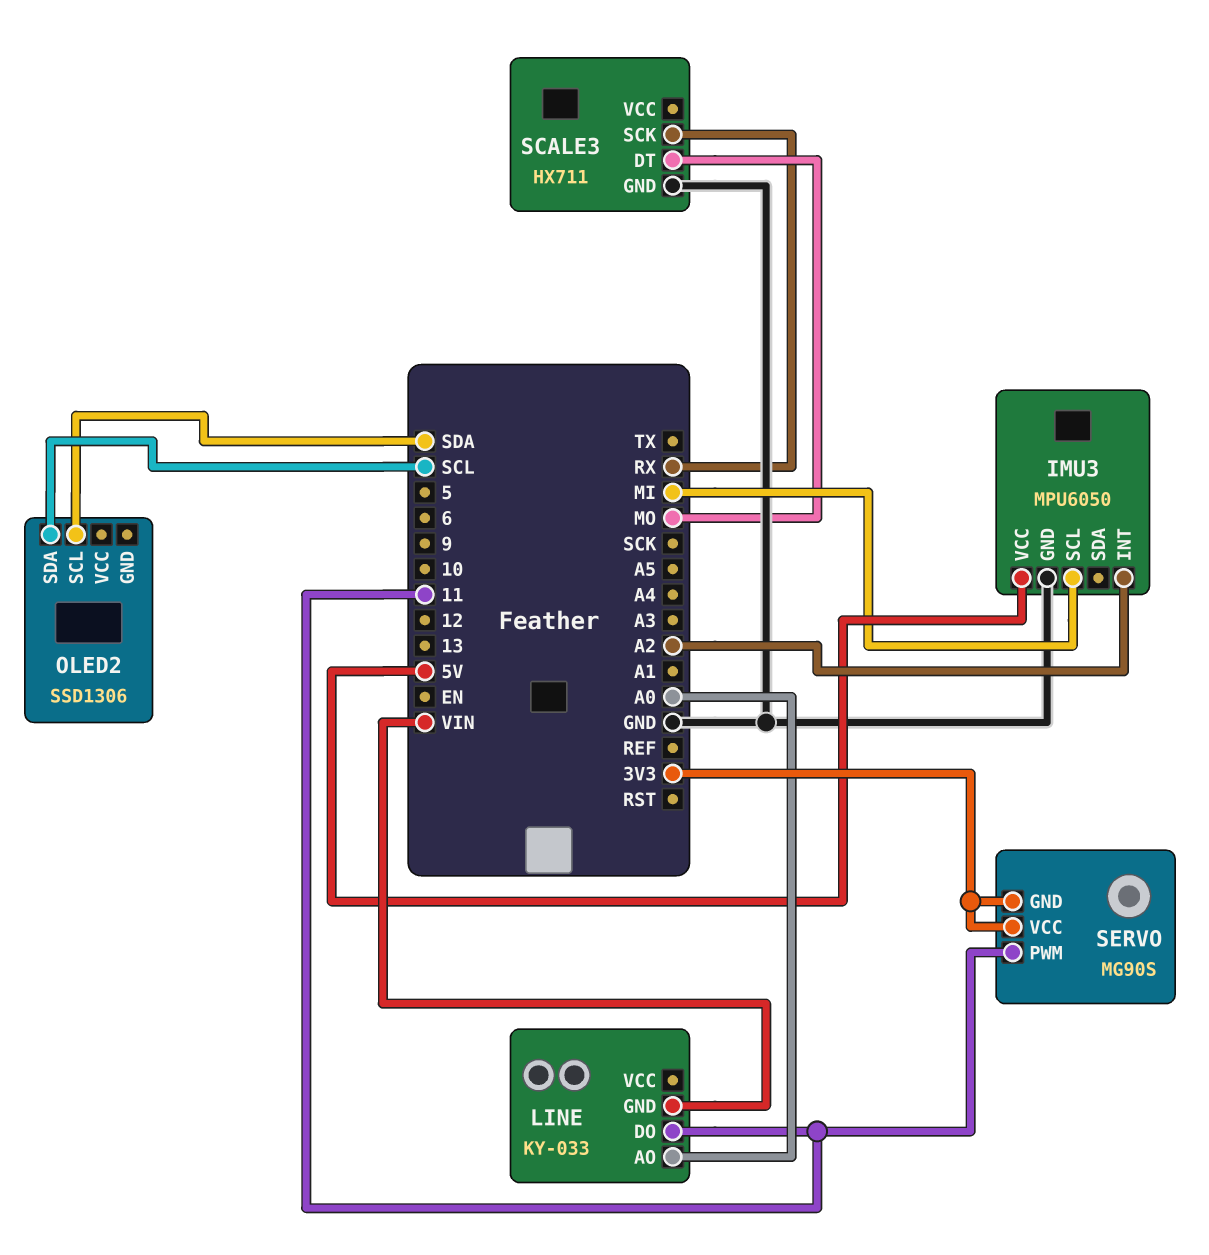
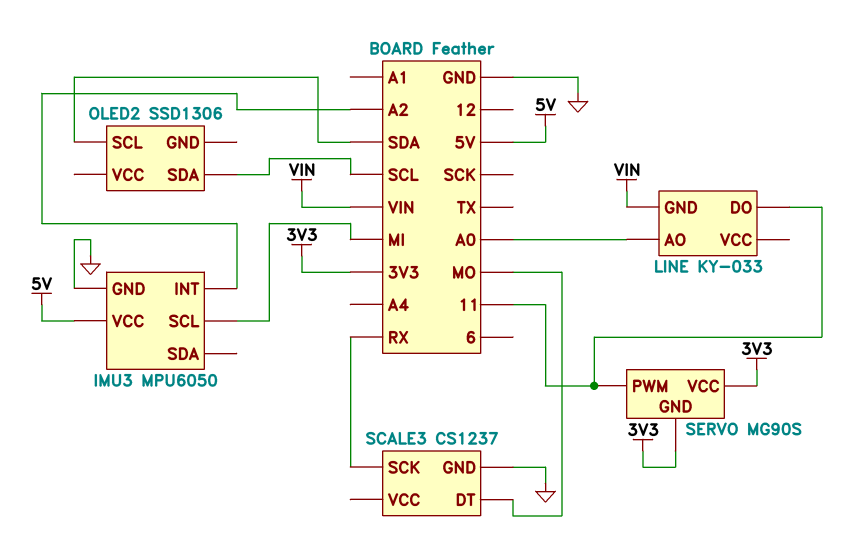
SCALE3: HX711 -> CS1237

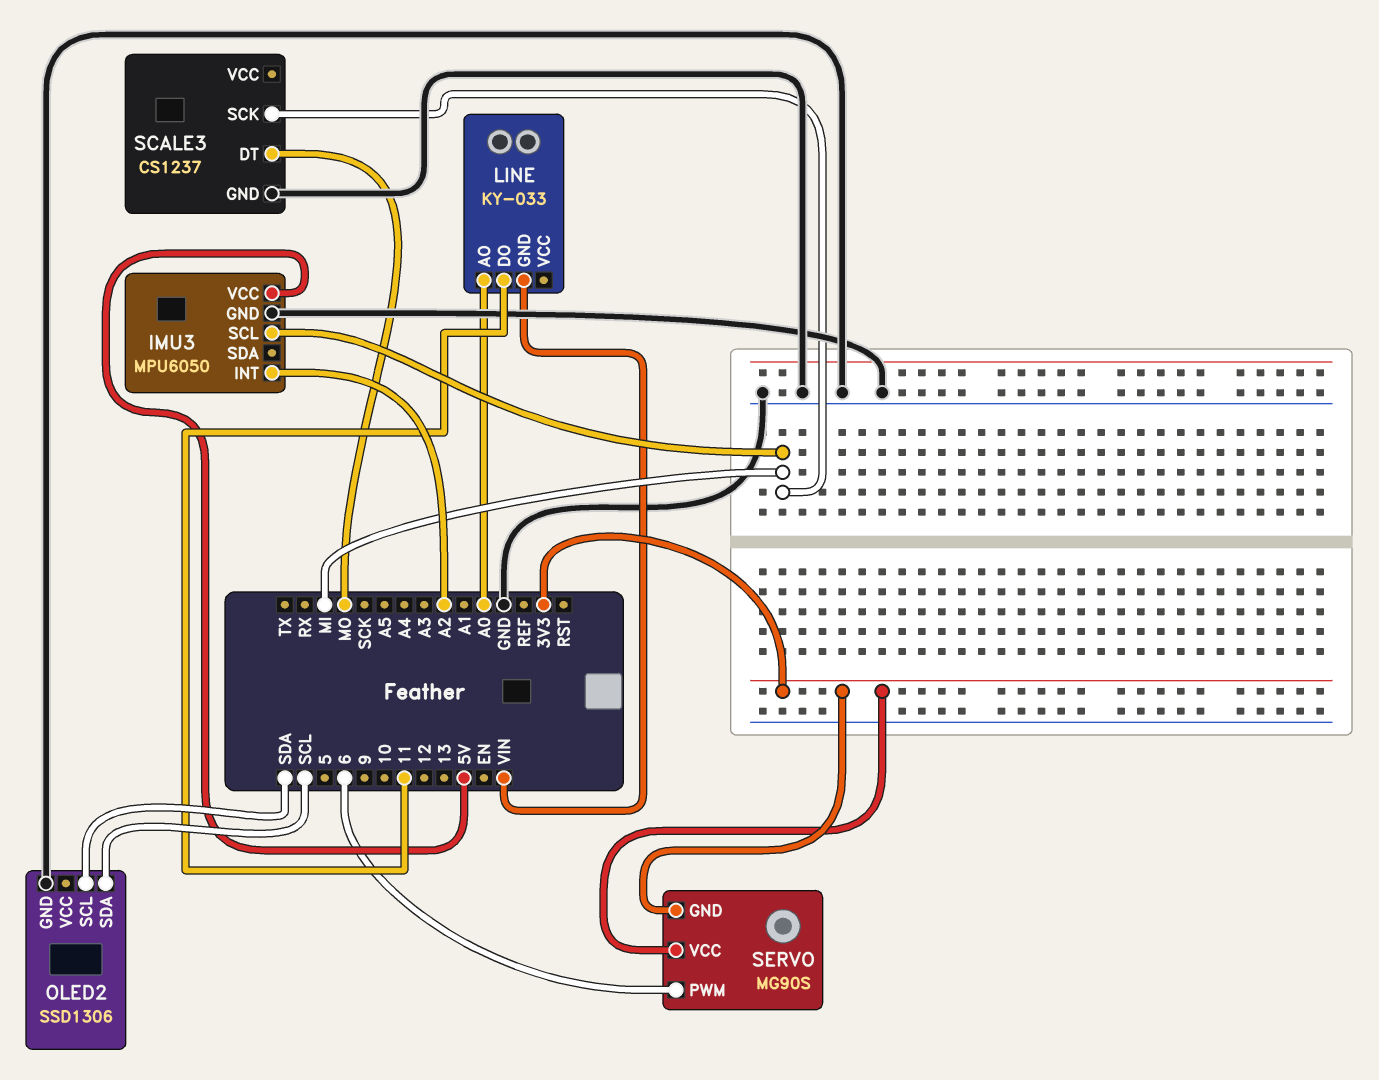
OLED2 pin GND: none -> GND
SCALE3 pin SCK: RX -> MI
SERVO pin PWM: 11 -> 6

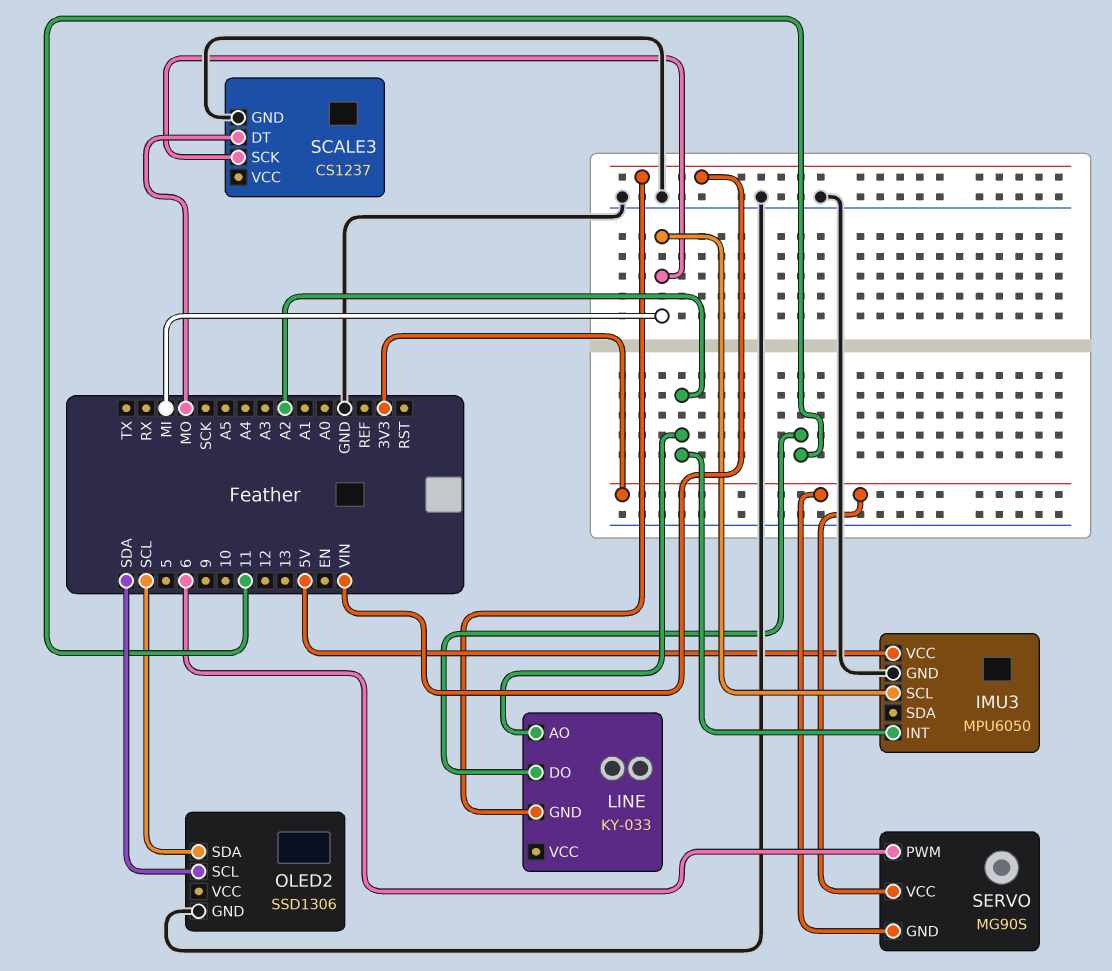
LINE pin AO: A0 -> A2

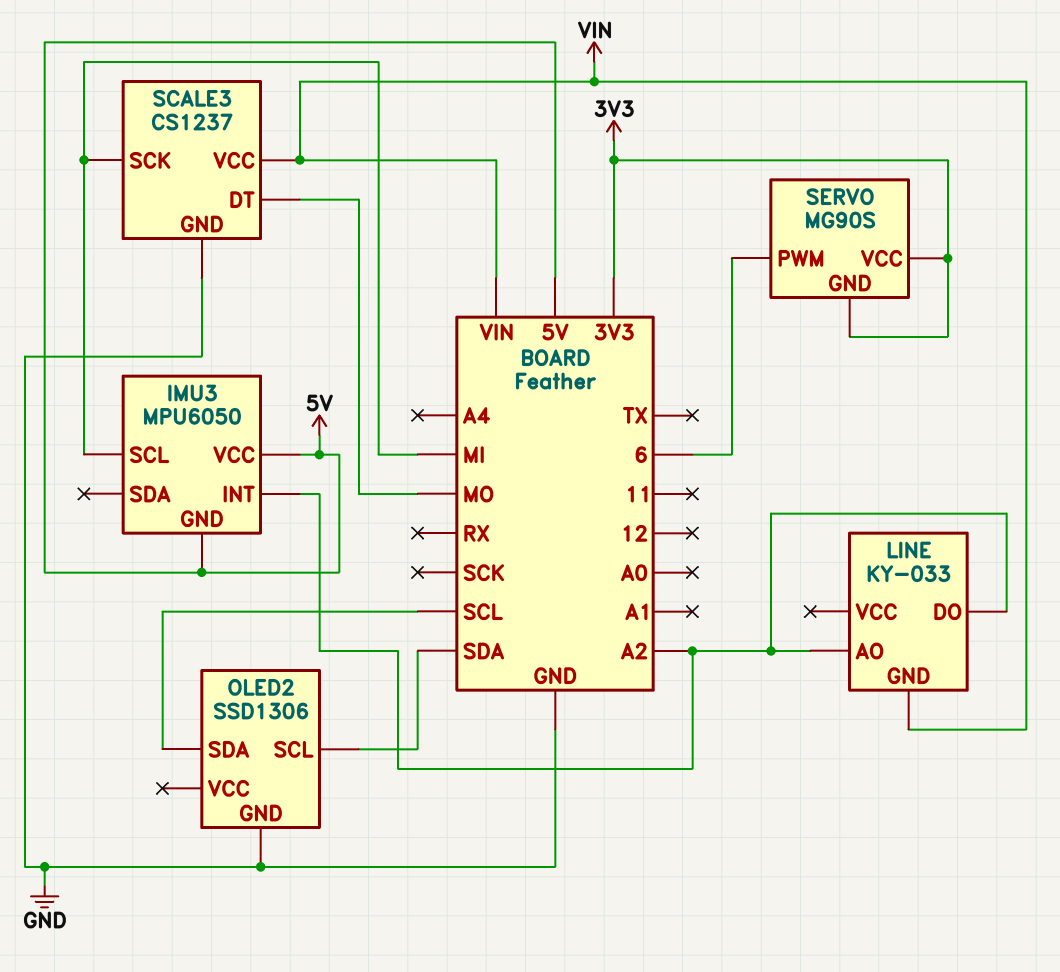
IMU3 pin GND: GND -> 5V
LINE pin DO: 11 -> A2
SCALE3 pin VCC: none -> VIN

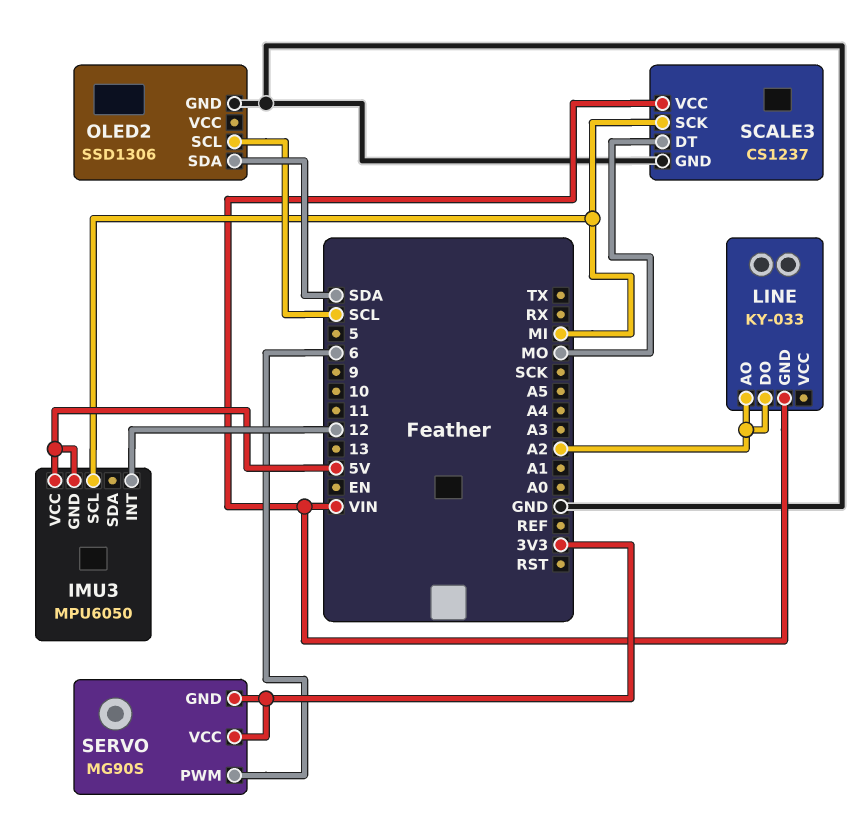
IMU3 pin INT: A2 -> 12
OLED2 pin SCL: SDA -> SCL
OLED2 pin SDA: SCL -> SDA

